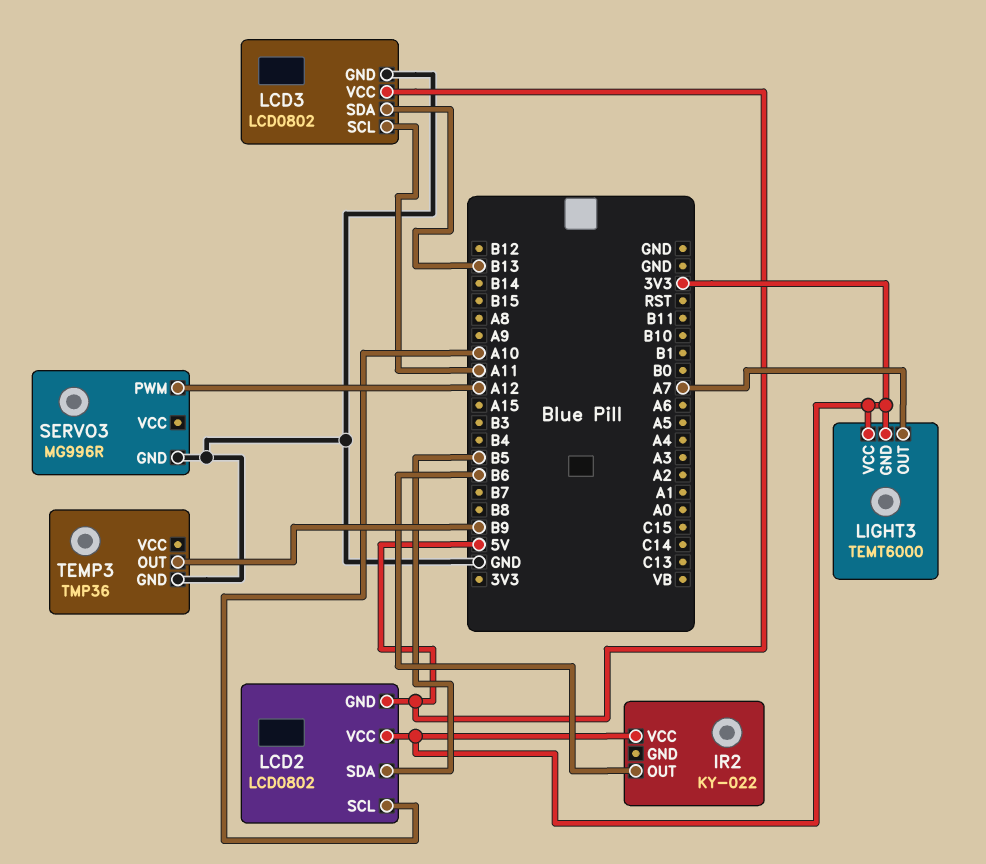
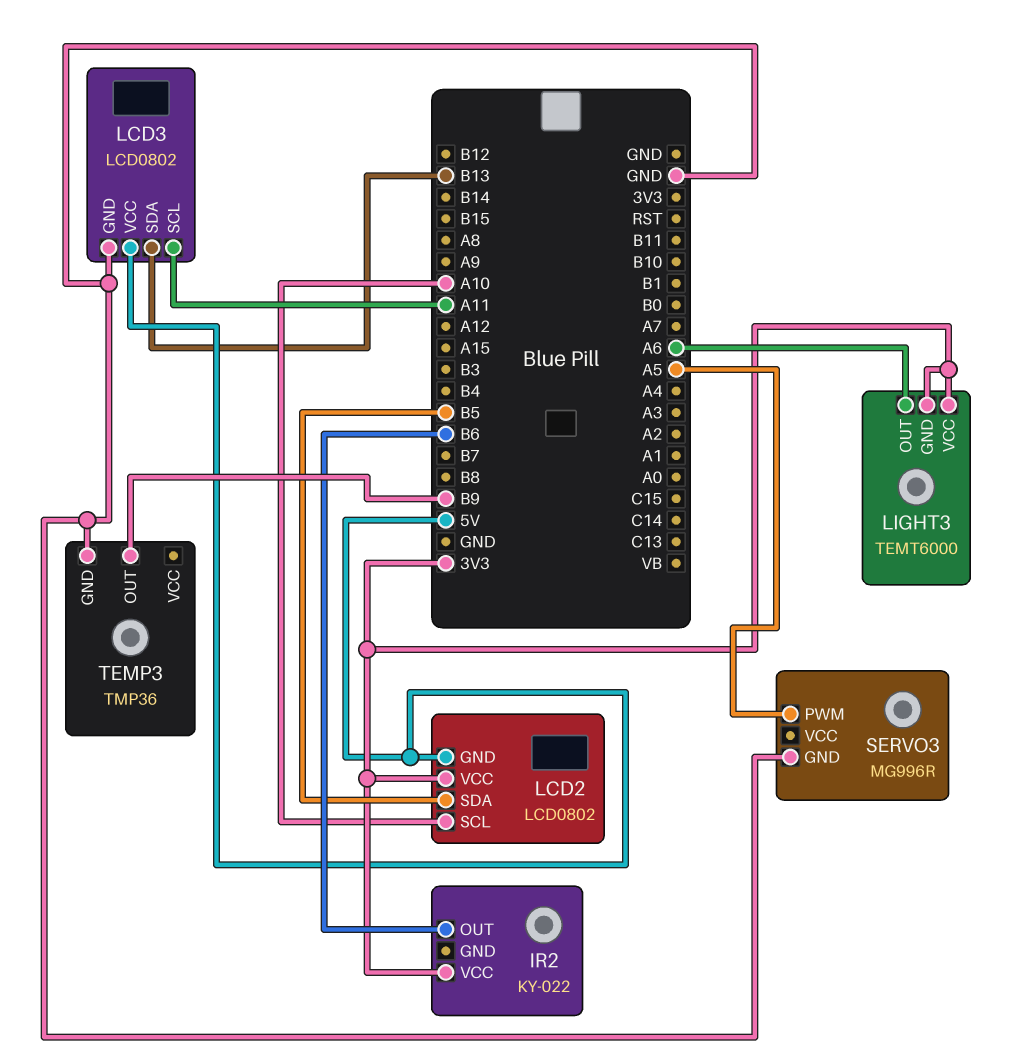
LIGHT3 pin OUT: A7 -> A6
SERVO3 pin PWM: A12 -> A5

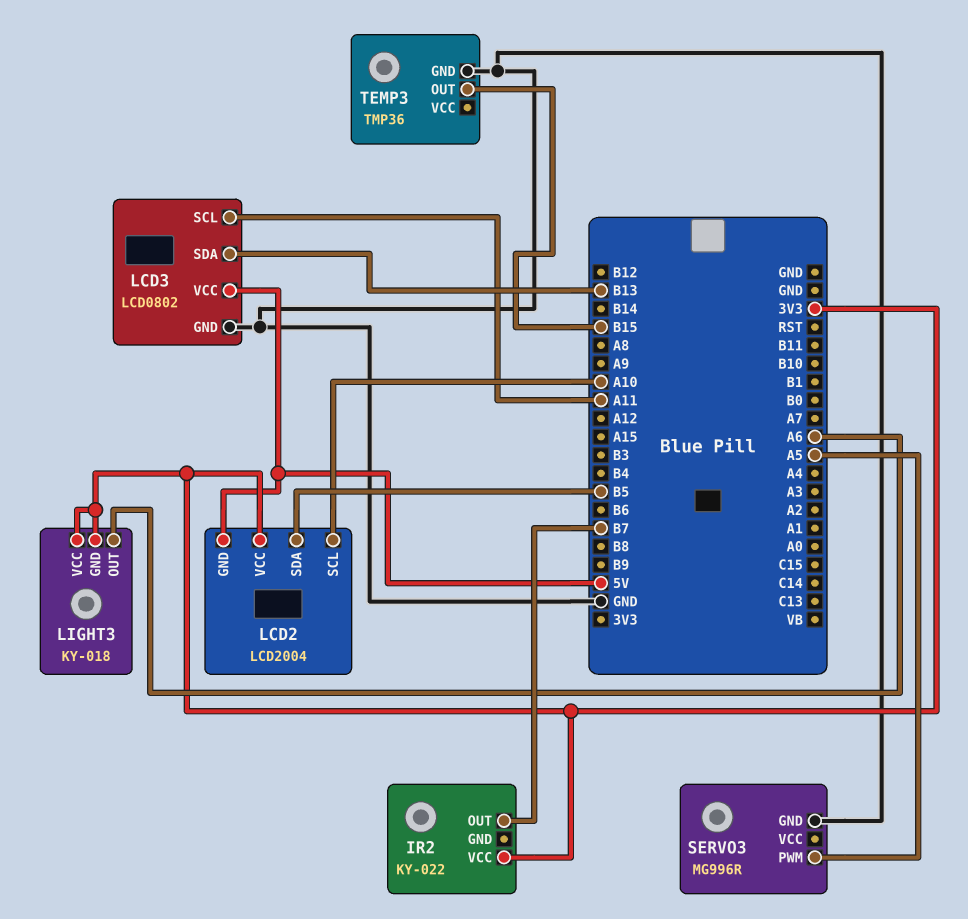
IR2 pin OUT: B6 -> B7
LCD2: LCD0802 -> LCD2004
LIGHT3: TEMT6000 -> KY-018
TEMP3 pin OUT: B9 -> B15

